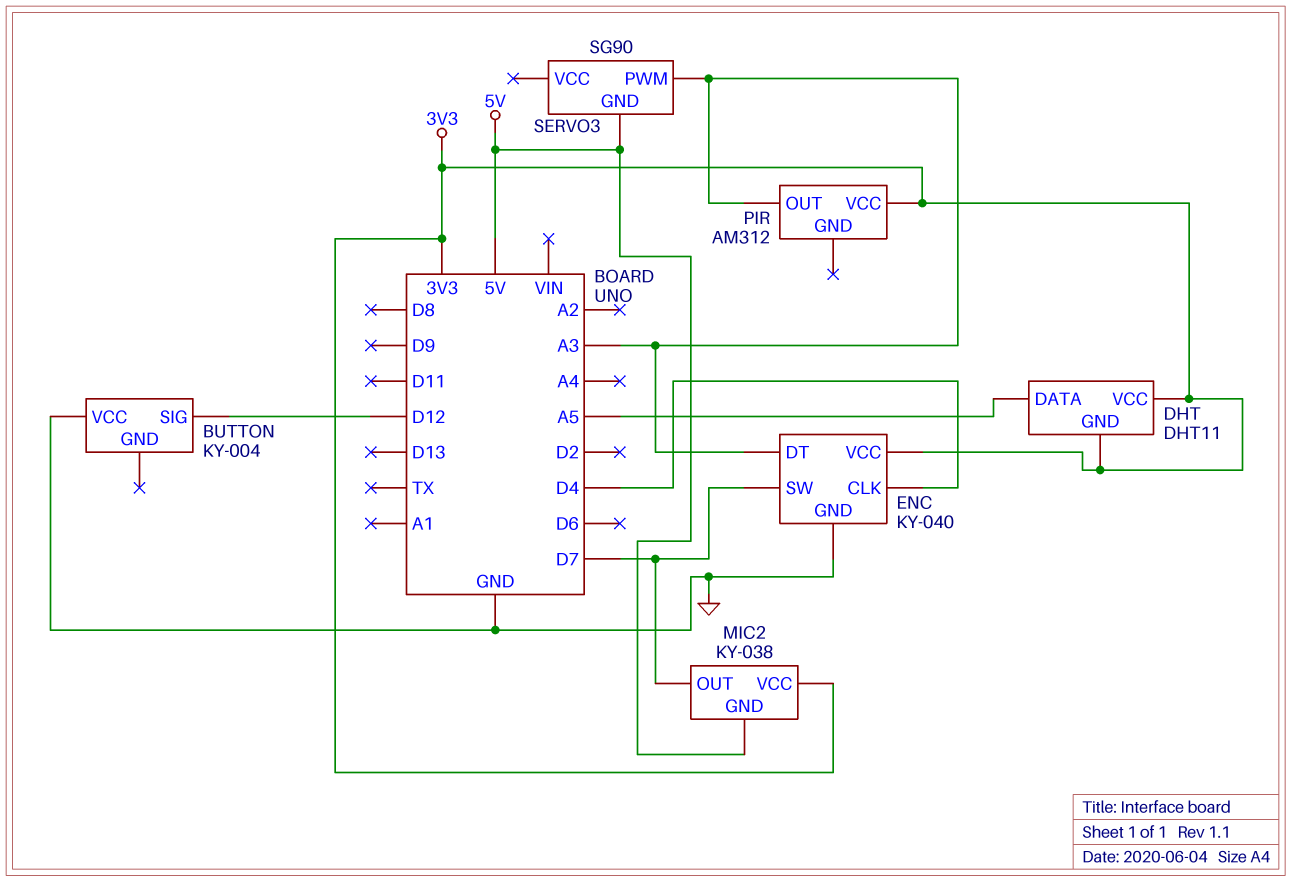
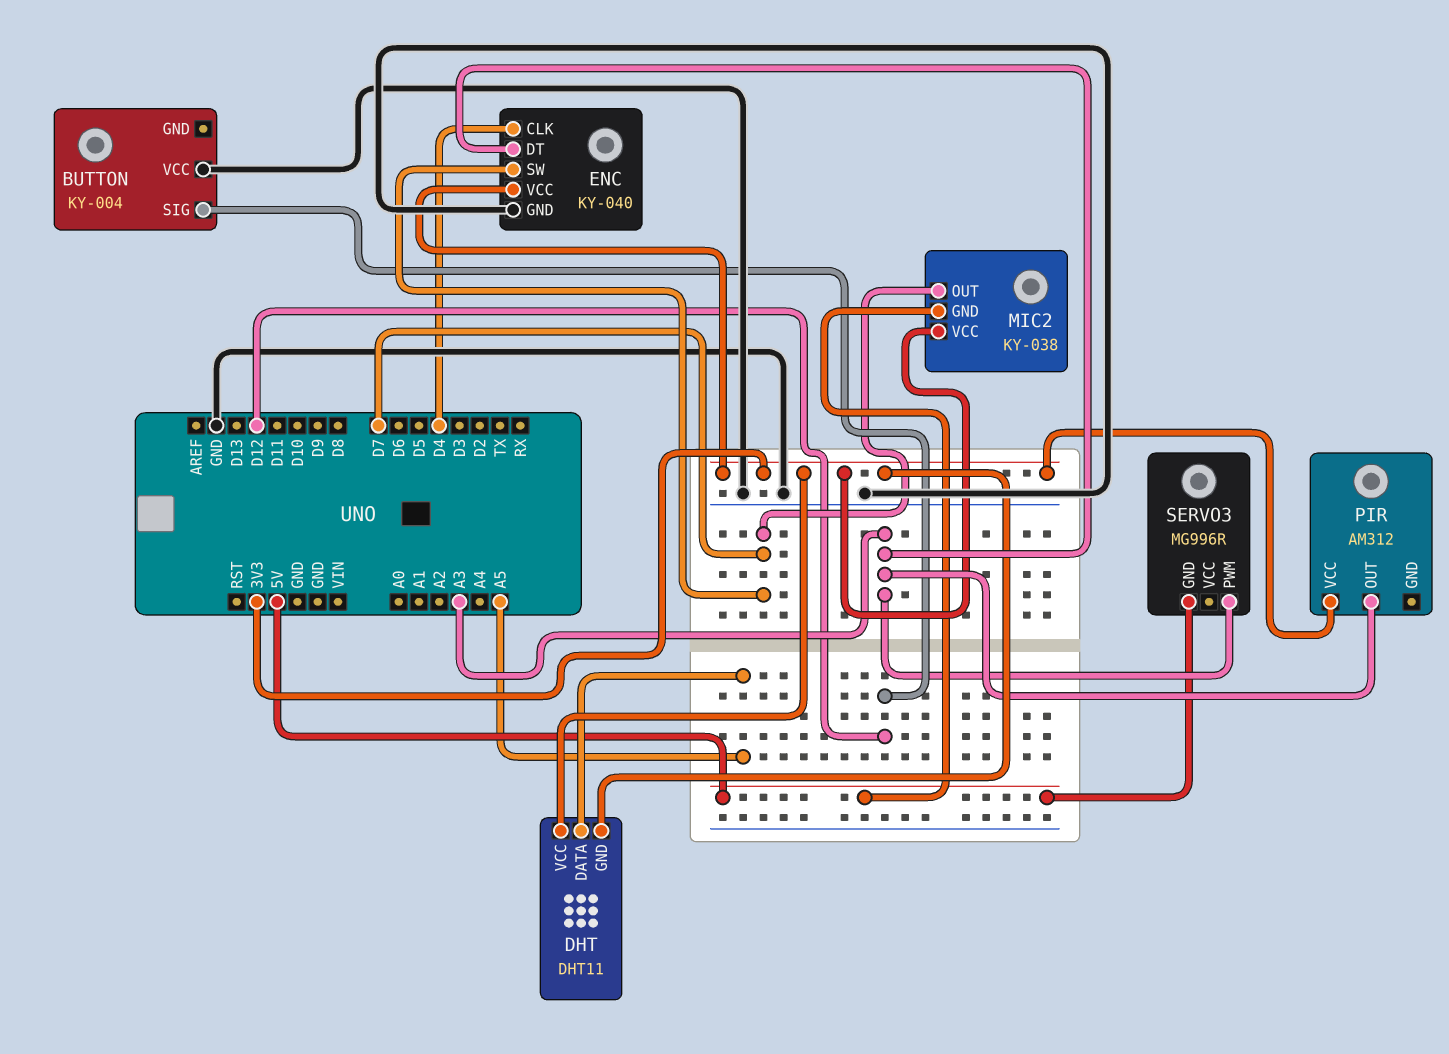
SERVO3: SG90 -> MG996R

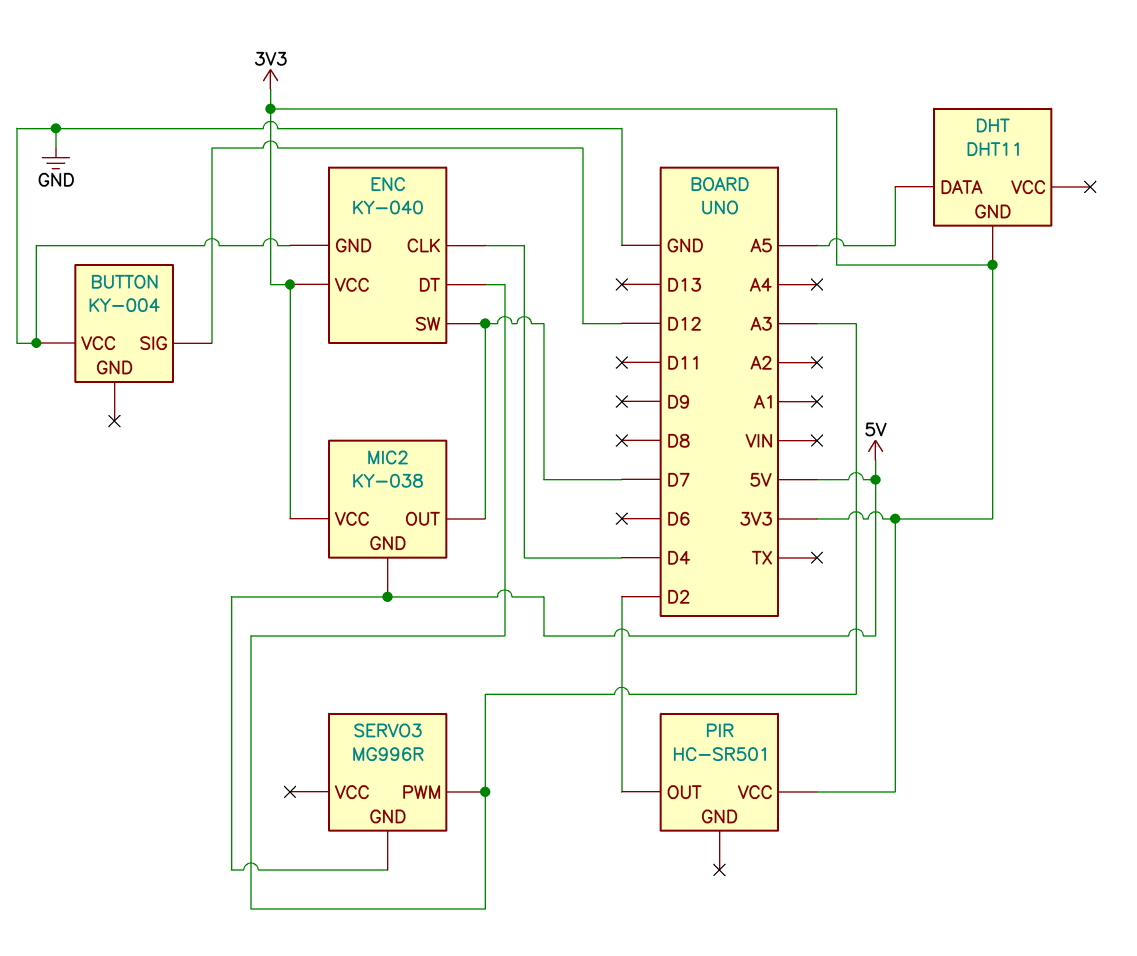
DHT pin VCC: 3V3 -> none
PIR: AM312 -> HC-SR501
PIR pin OUT: A3 -> D2

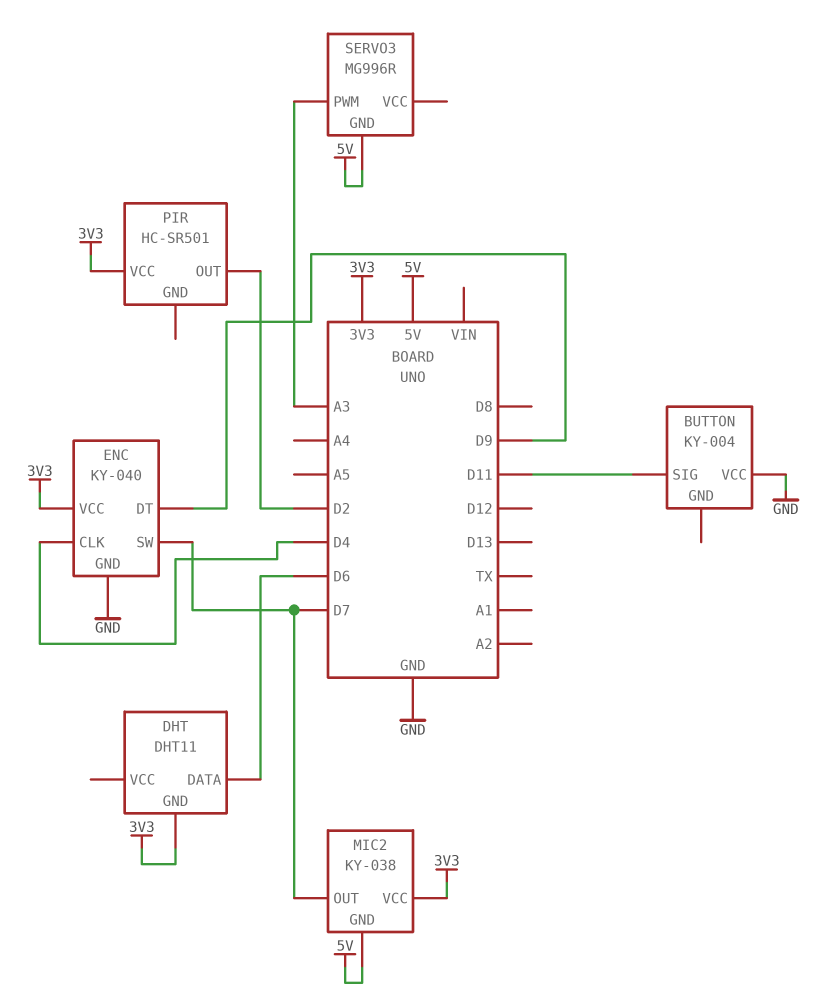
BUTTON pin SIG: D12 -> D11
DHT pin DATA: A5 -> D6
ENC pin DT: A3 -> D9

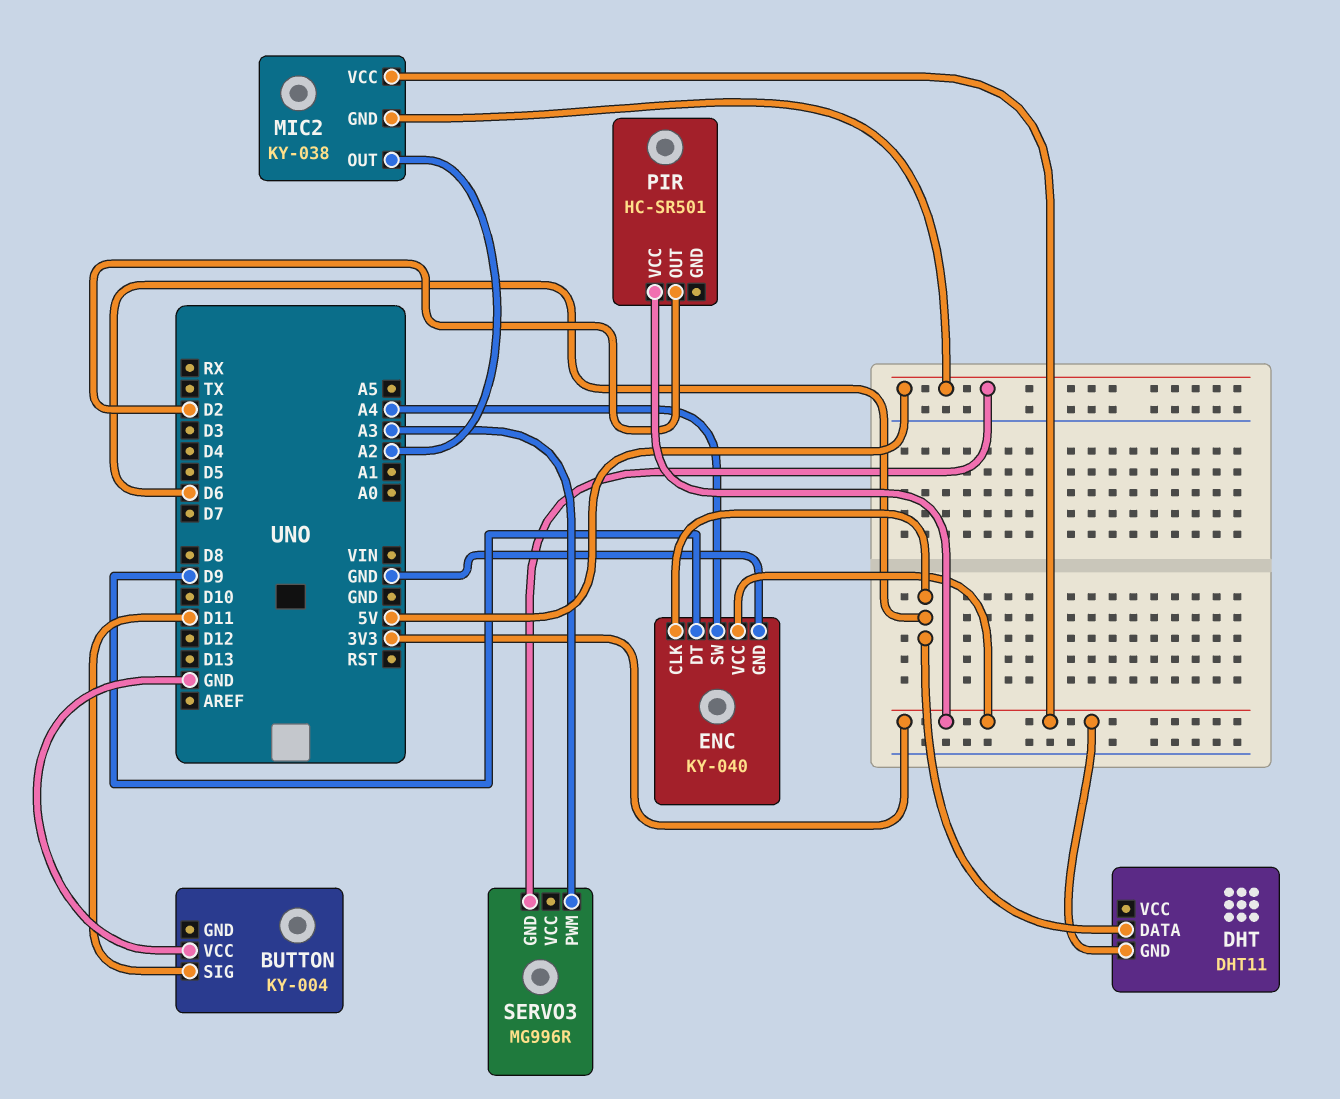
ENC pin CLK: D4 -> D6
ENC pin SW: D7 -> A4
MIC2 pin OUT: D7 -> A2

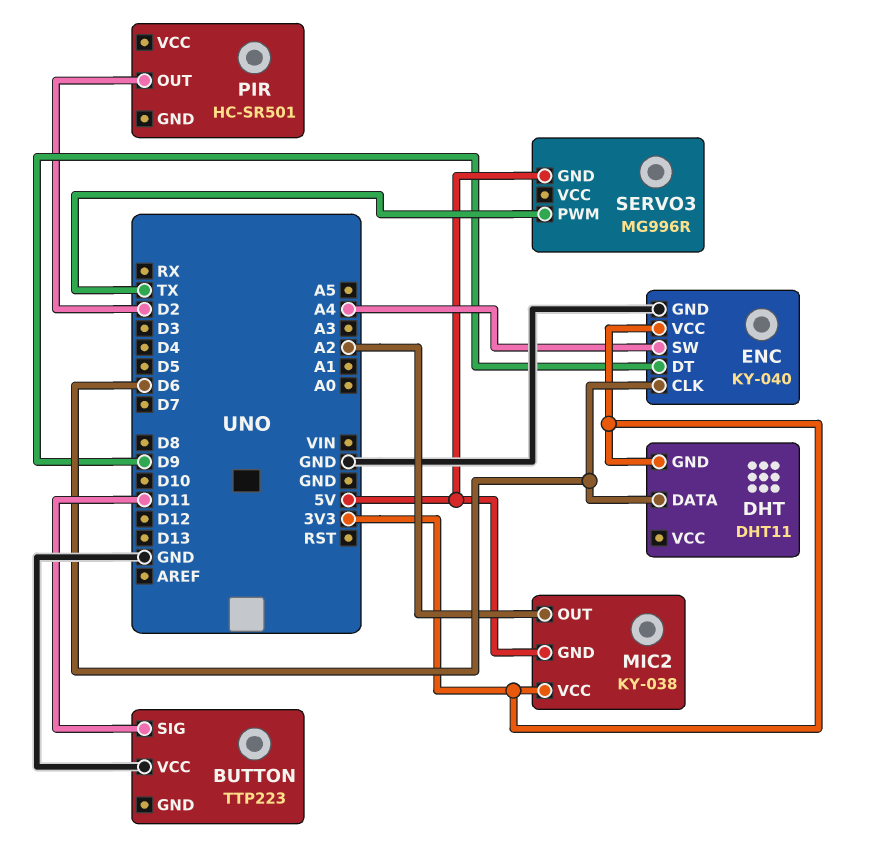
BUTTON: KY-004 -> TTP223
PIR pin VCC: 3V3 -> none
SERVO3 pin PWM: A3 -> TX

